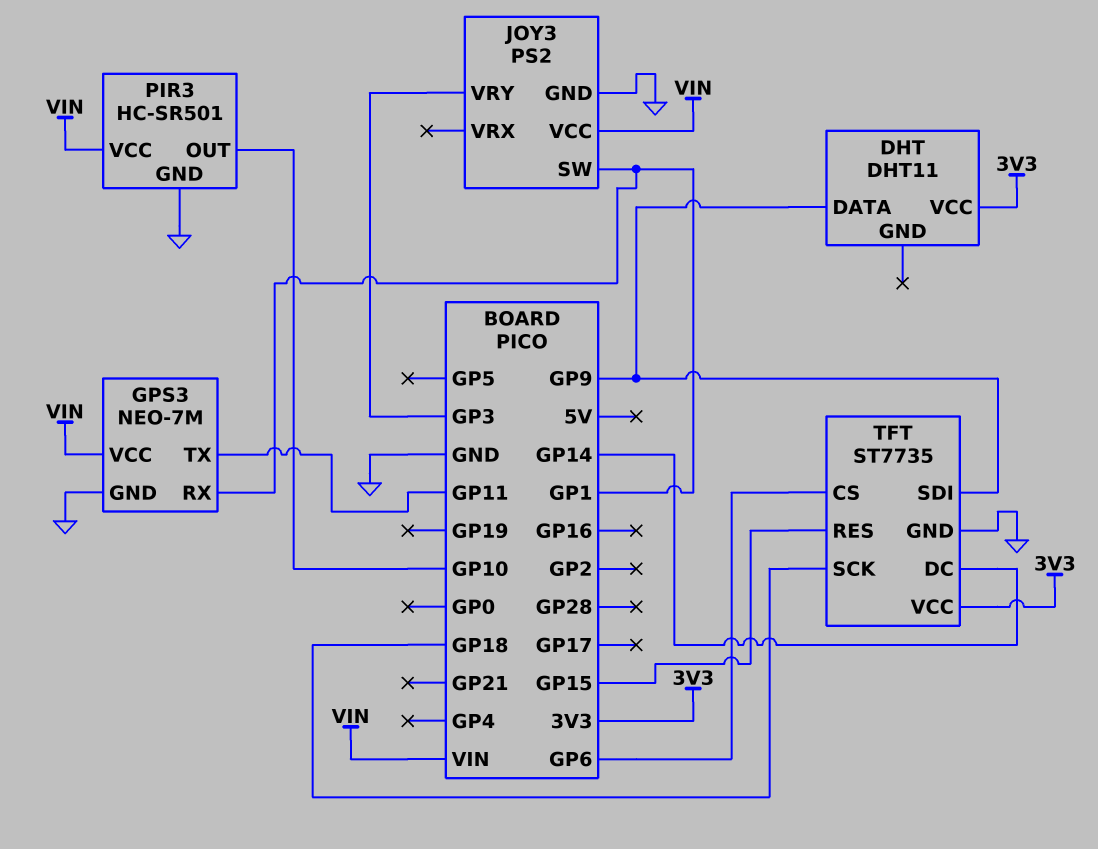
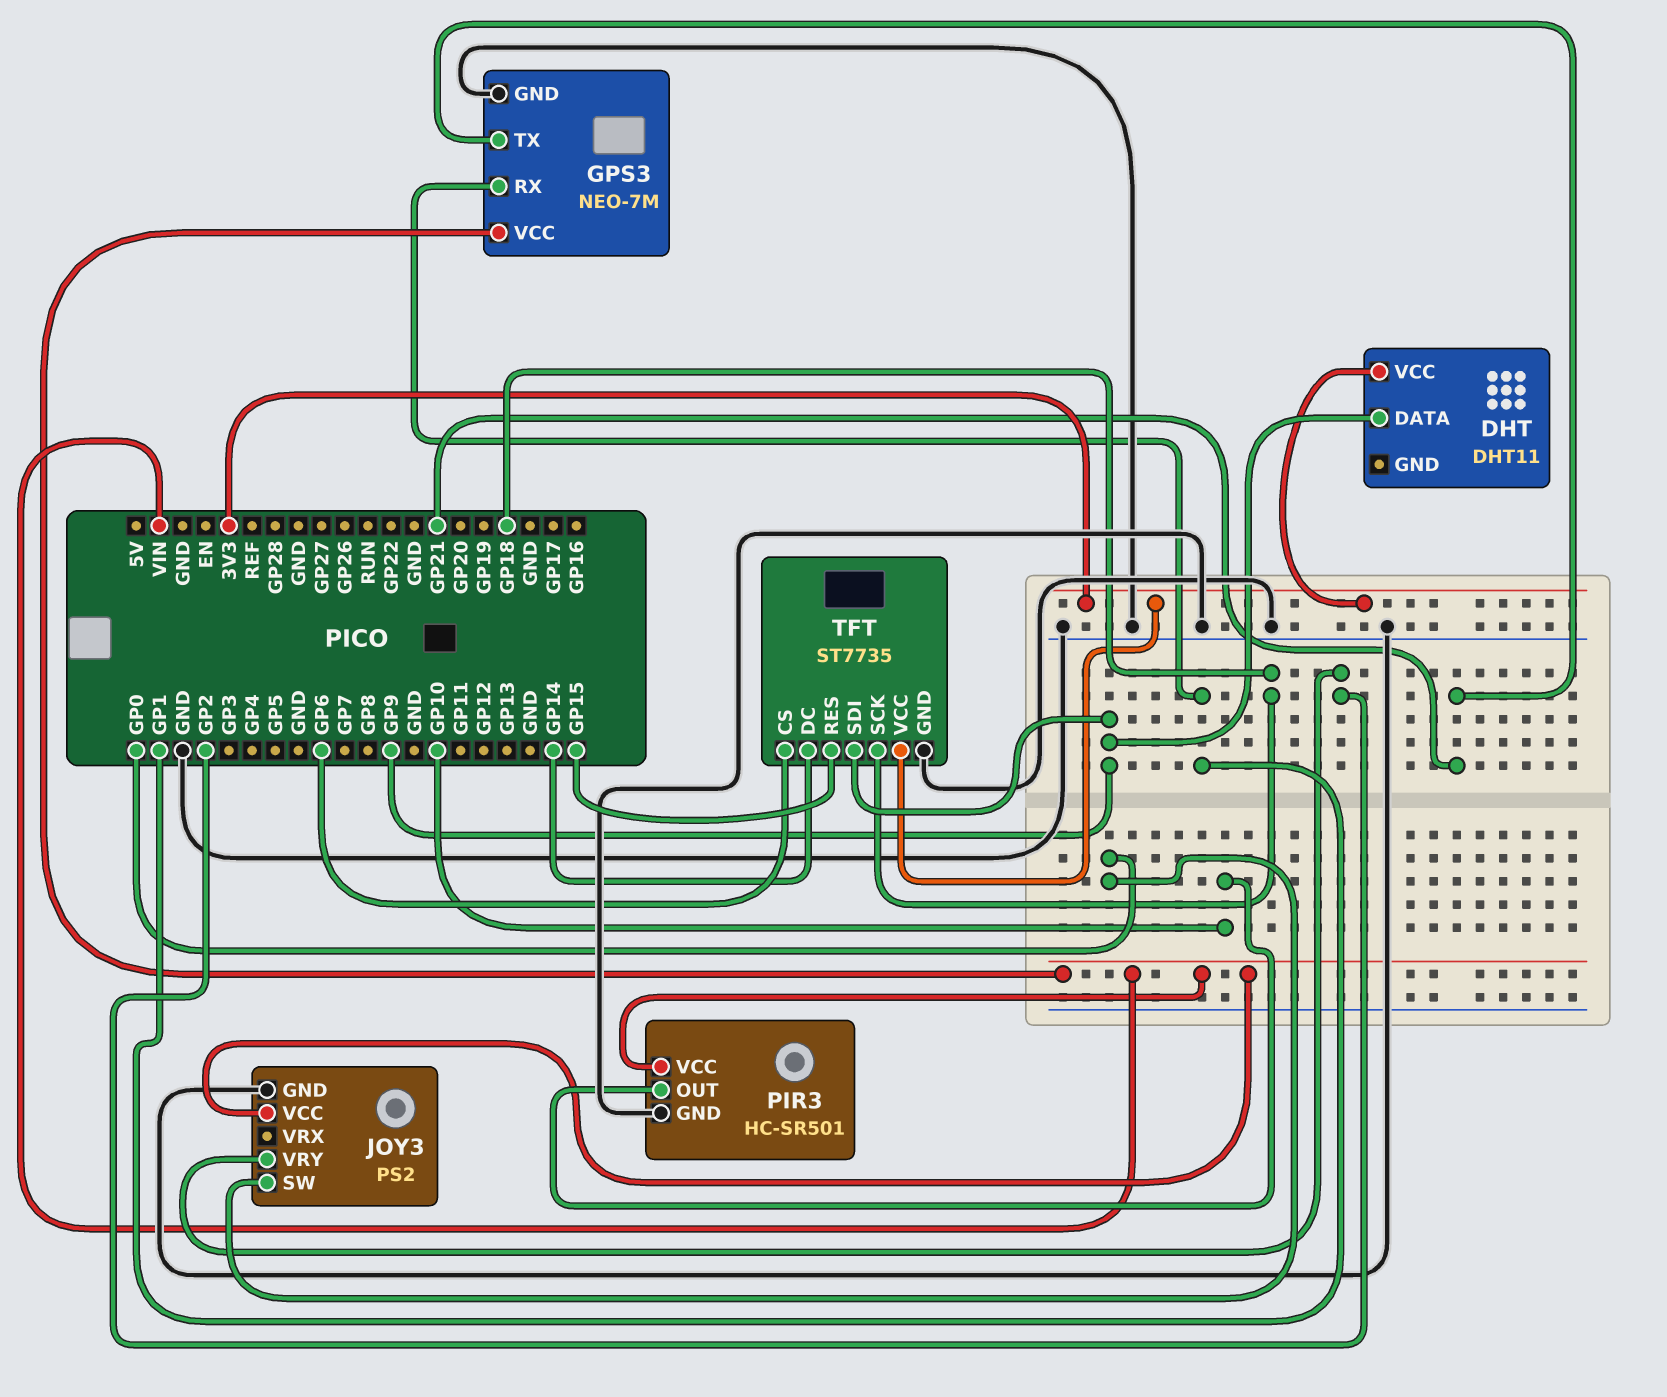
GPS3 pin TX: GP11 -> GP21
JOY3 pin SW: GP1 -> GP0
JOY3 pin VRY: GP3 -> GP2

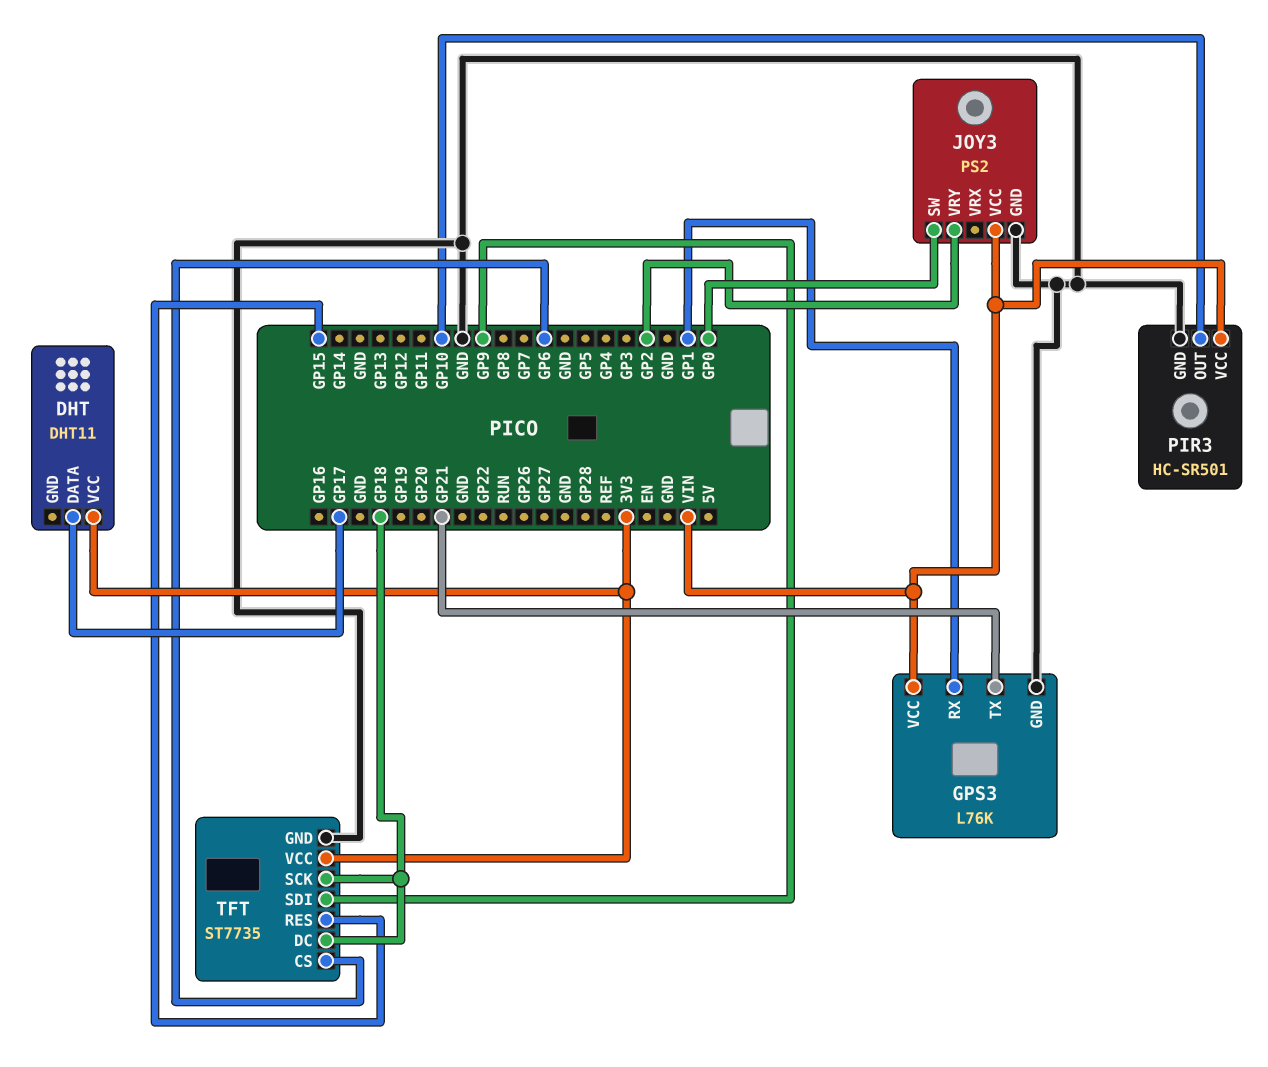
DHT pin DATA: GP9 -> GP17
GPS3: NEO-7M -> L76K
TFT pin DC: GP14 -> GP18

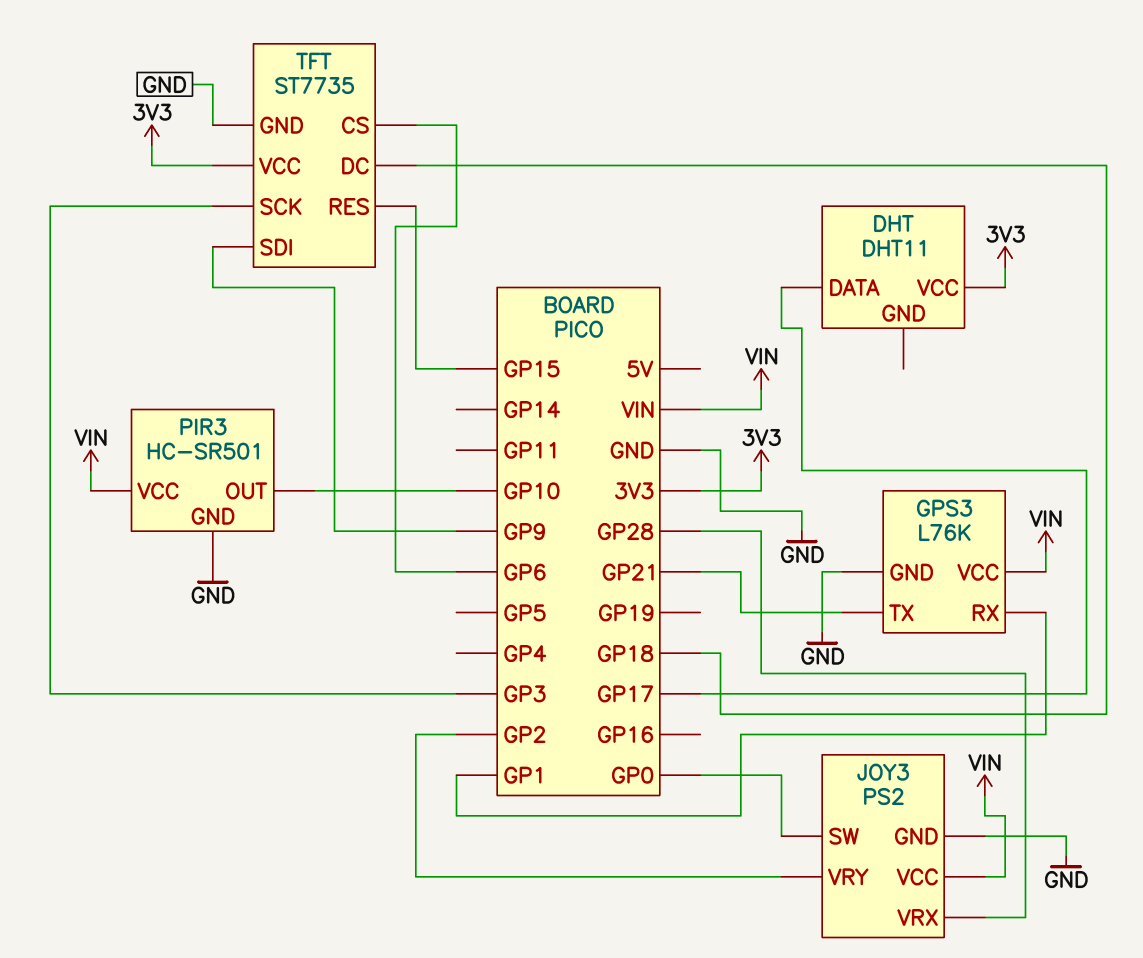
JOY3 pin VRX: none -> GP28
TFT pin SCK: GP18 -> GP3

